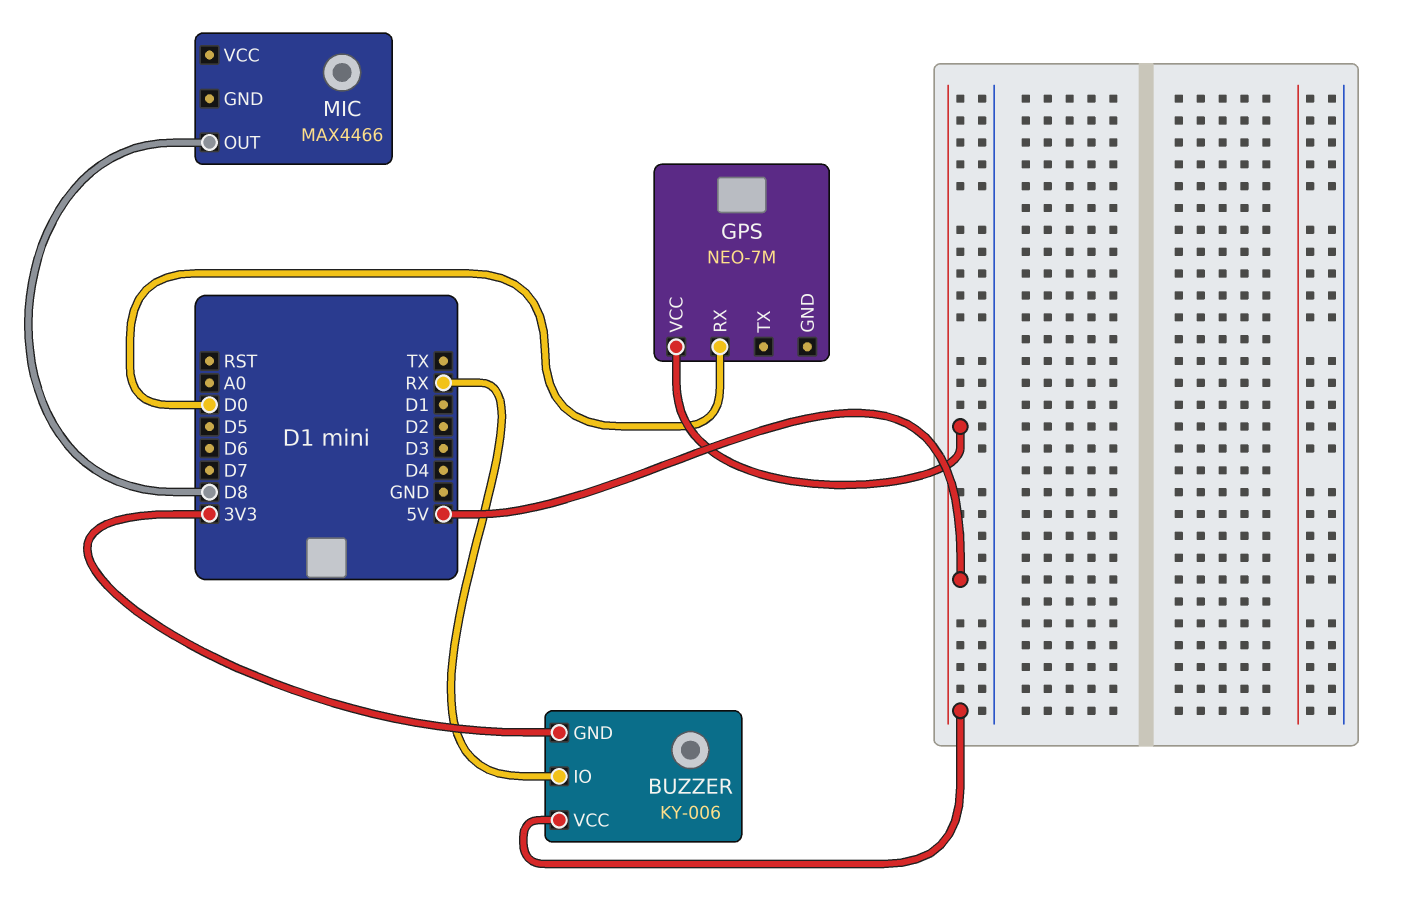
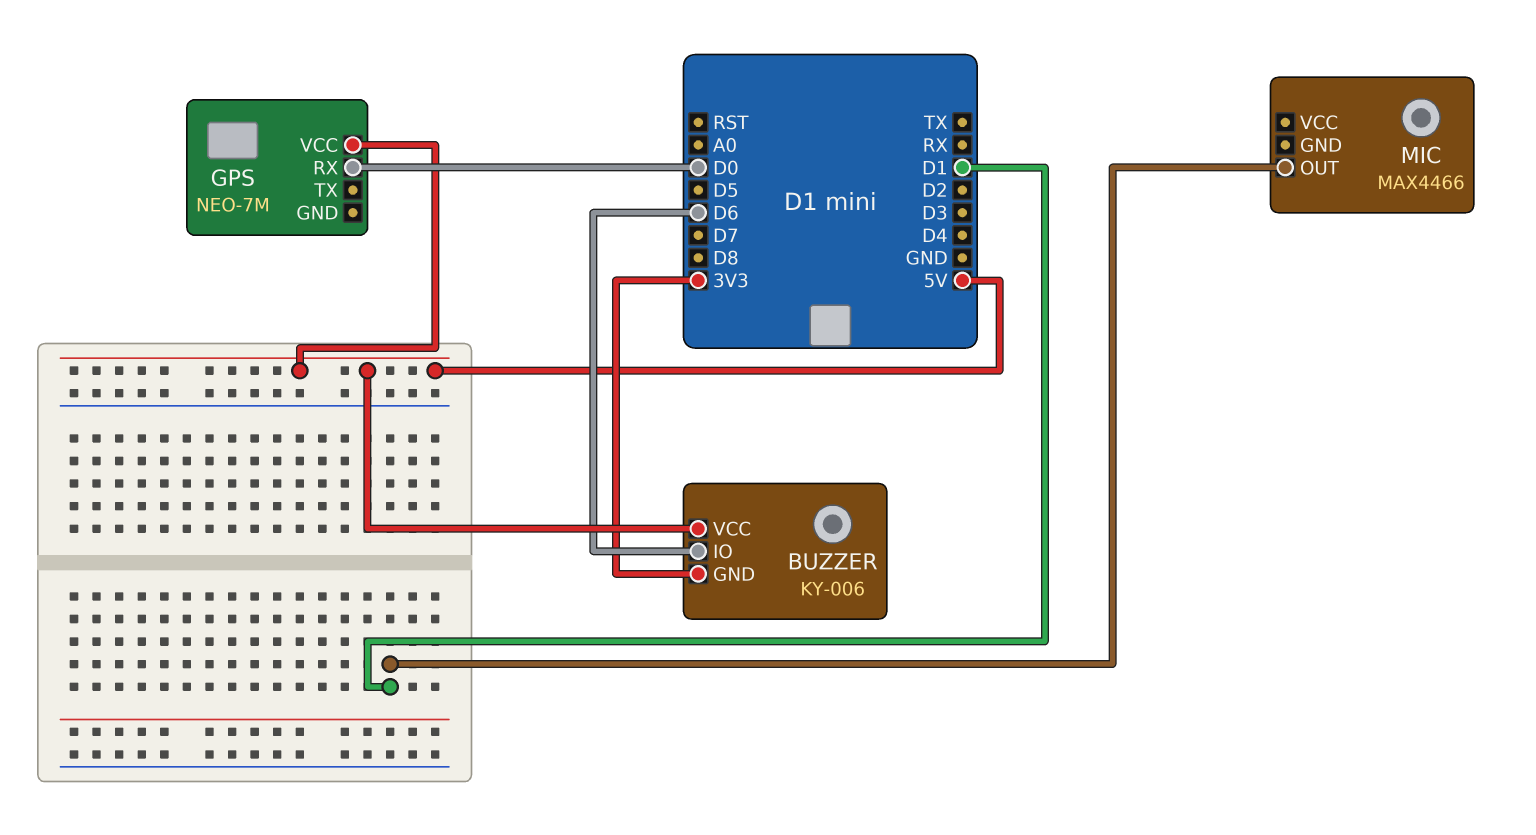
BUZZER pin IO: RX -> D6
MIC pin OUT: D8 -> D1

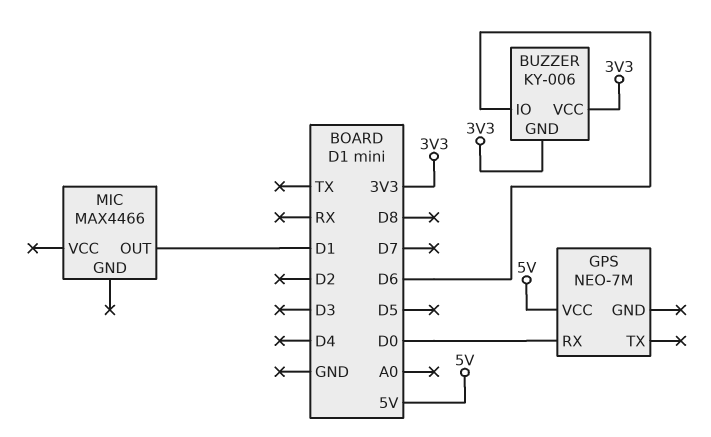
BUZZER pin VCC: 5V -> 3V3

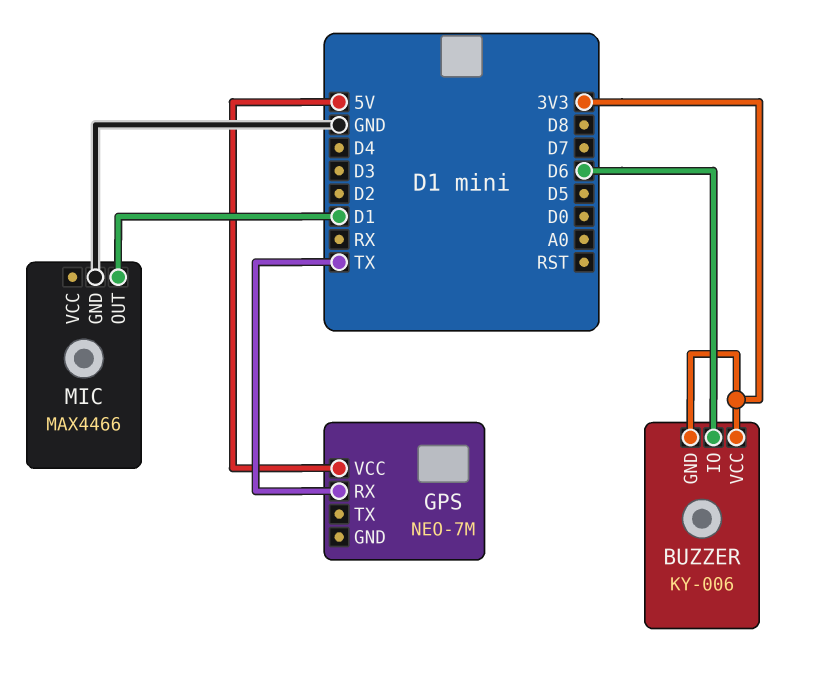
GPS pin RX: D0 -> TX
MIC pin GND: none -> GND

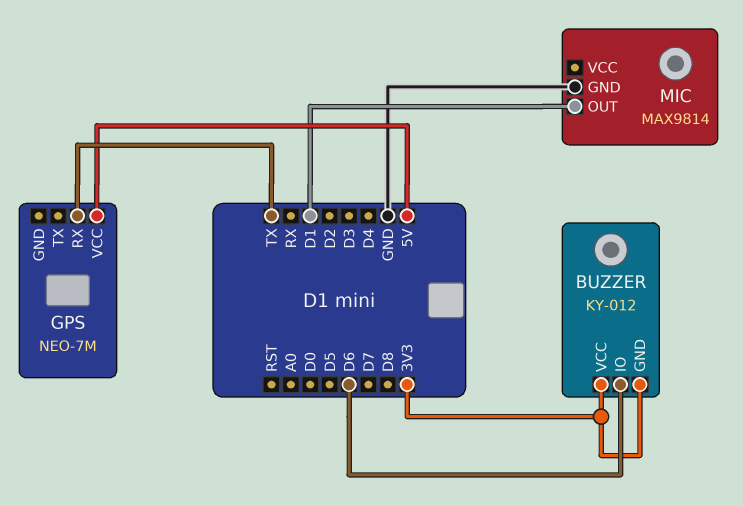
BUZZER: KY-006 -> KY-012
MIC: MAX4466 -> MAX9814

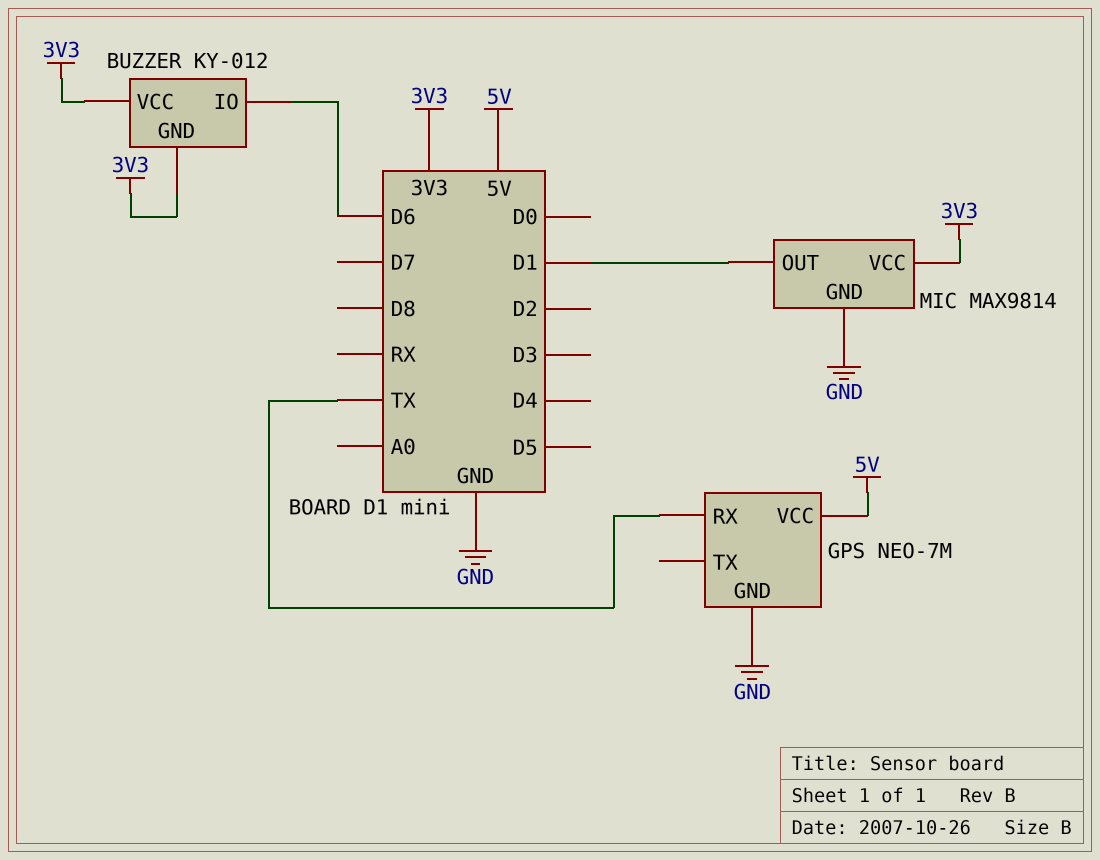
GPS pin GND: none -> GND
MIC pin VCC: none -> 3V3

